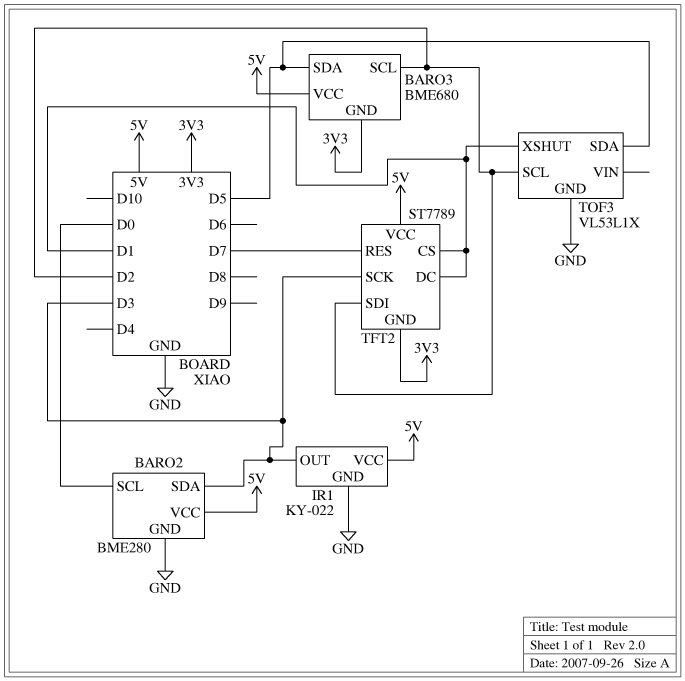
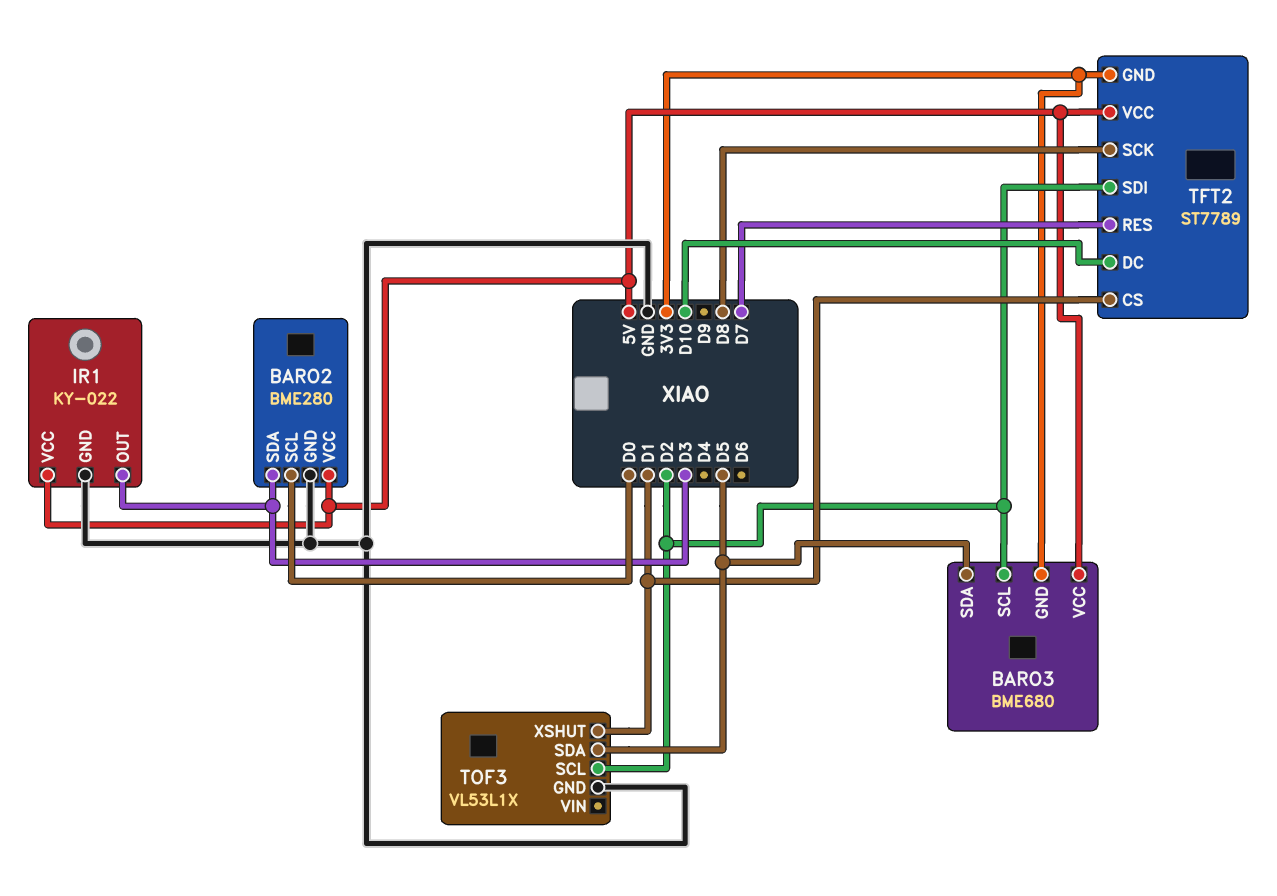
TFT2 pin DC: D1 -> D10
TFT2 pin SCK: D3 -> D8

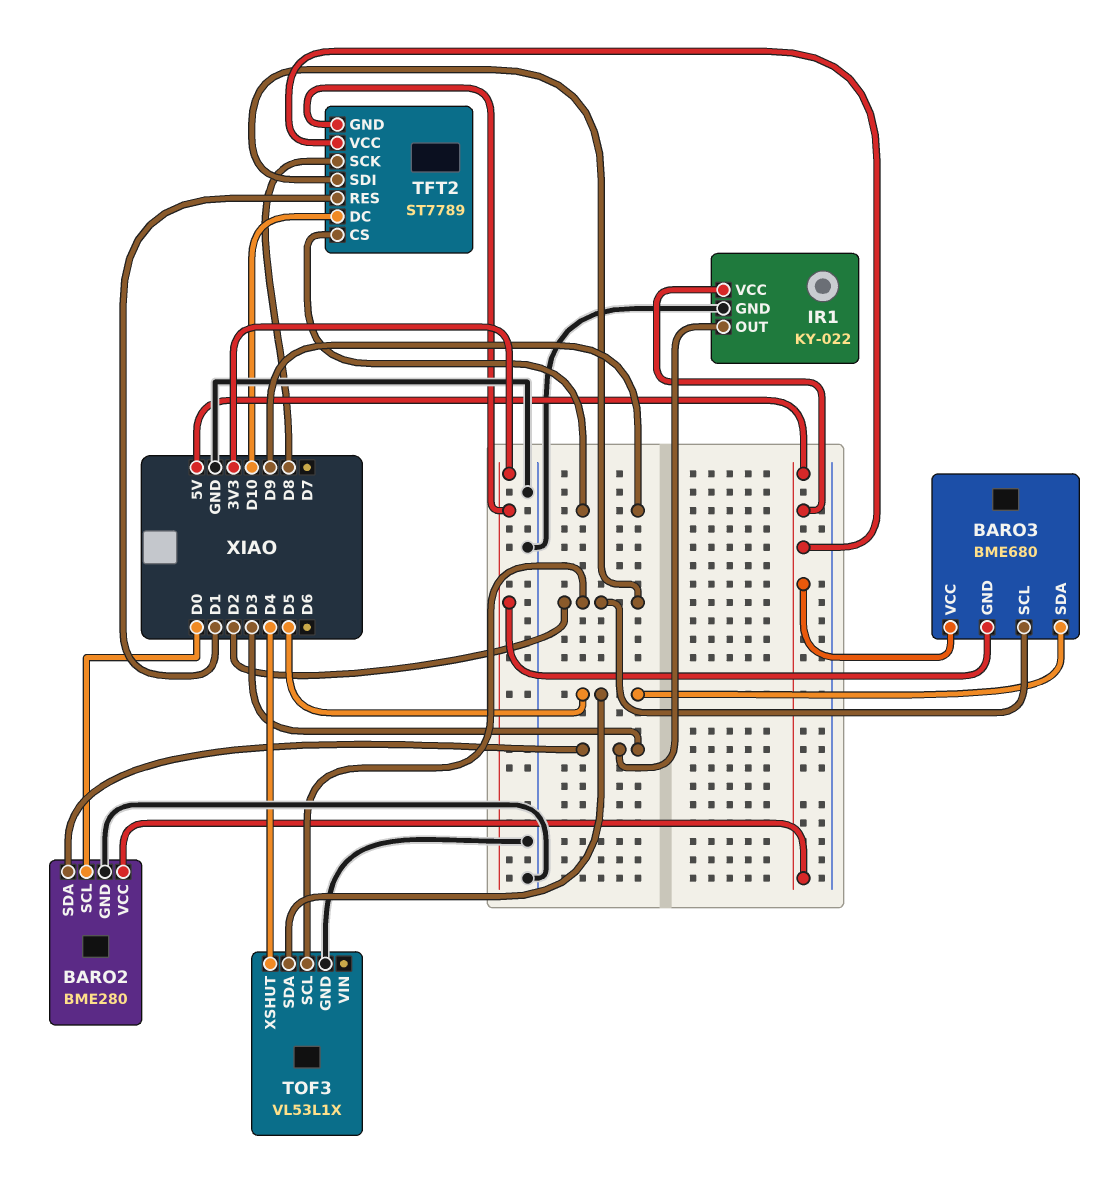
TFT2 pin CS: D1 -> D9
TFT2 pin RES: D7 -> D1
TOF3 pin XSHUT: D1 -> D4

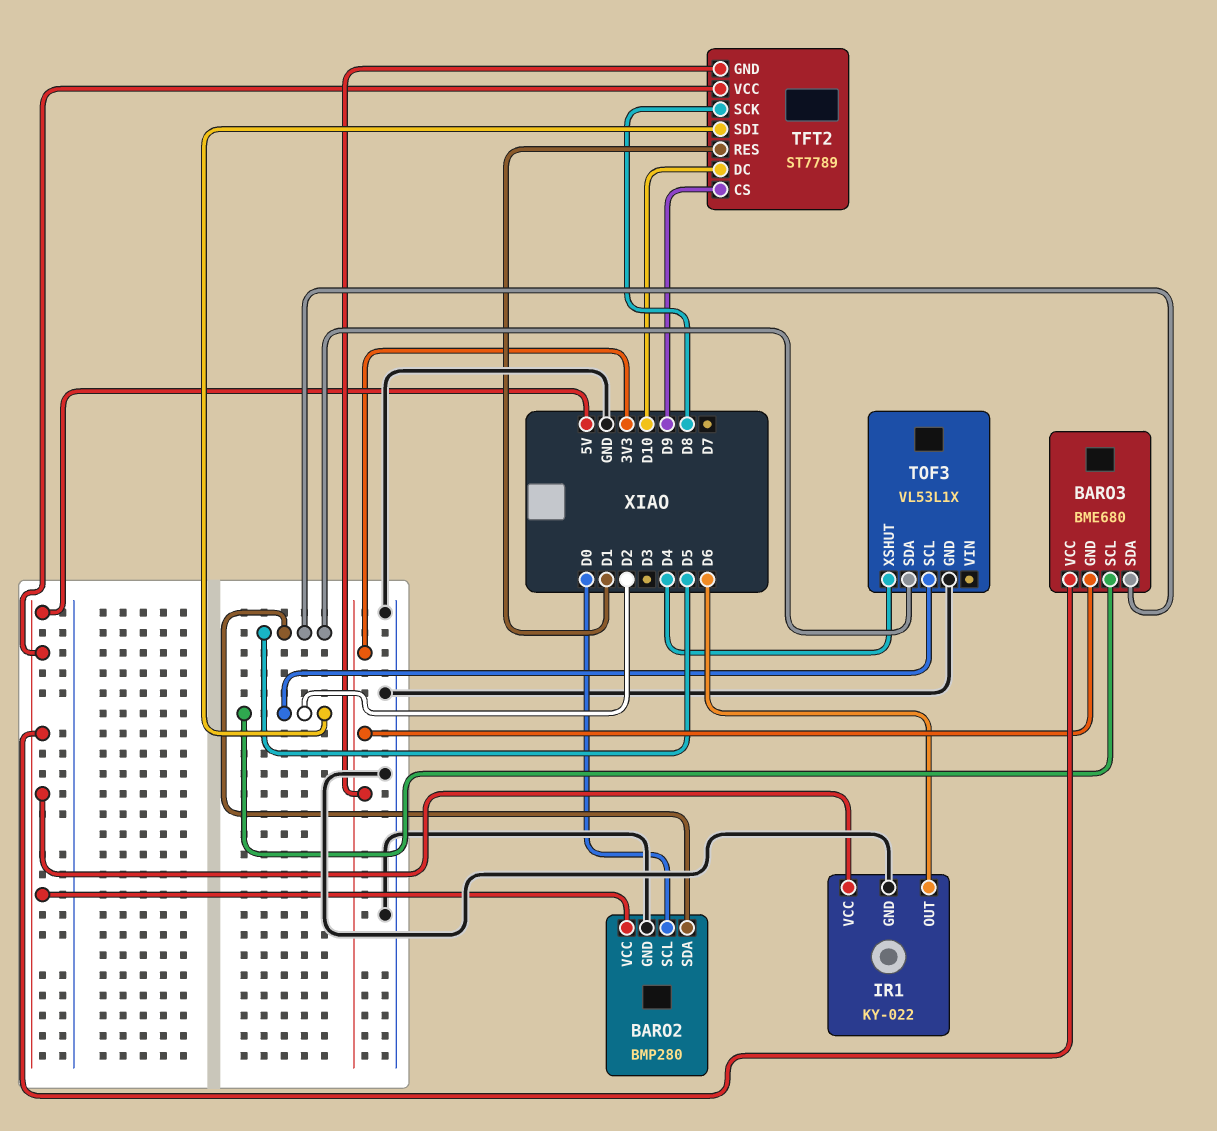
BARO2: BME280 -> BMP280
BARO2 pin SDA: D3 -> D5
IR1 pin OUT: D3 -> D6

